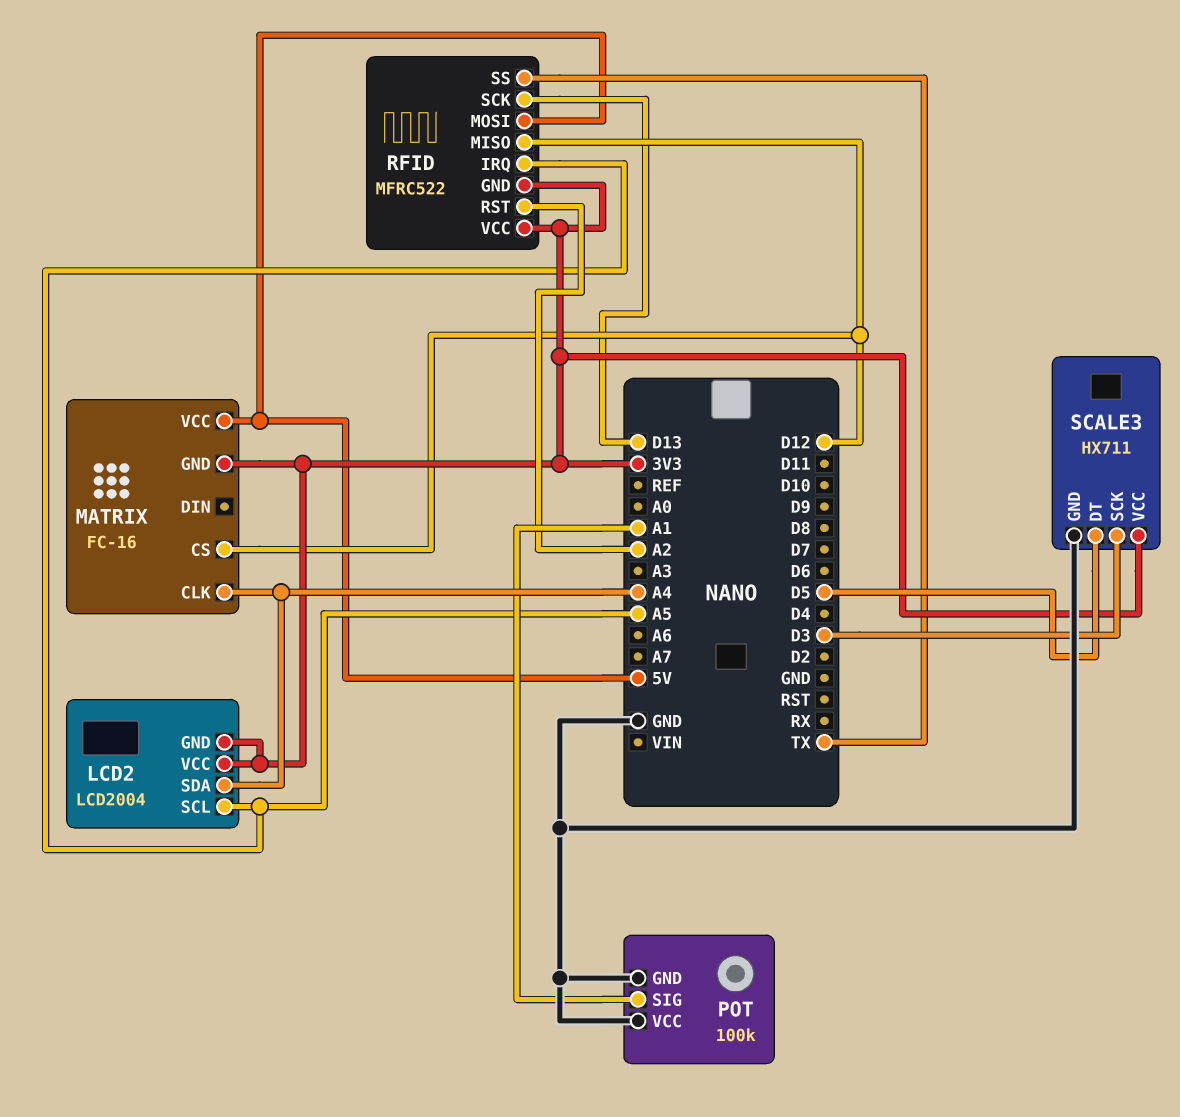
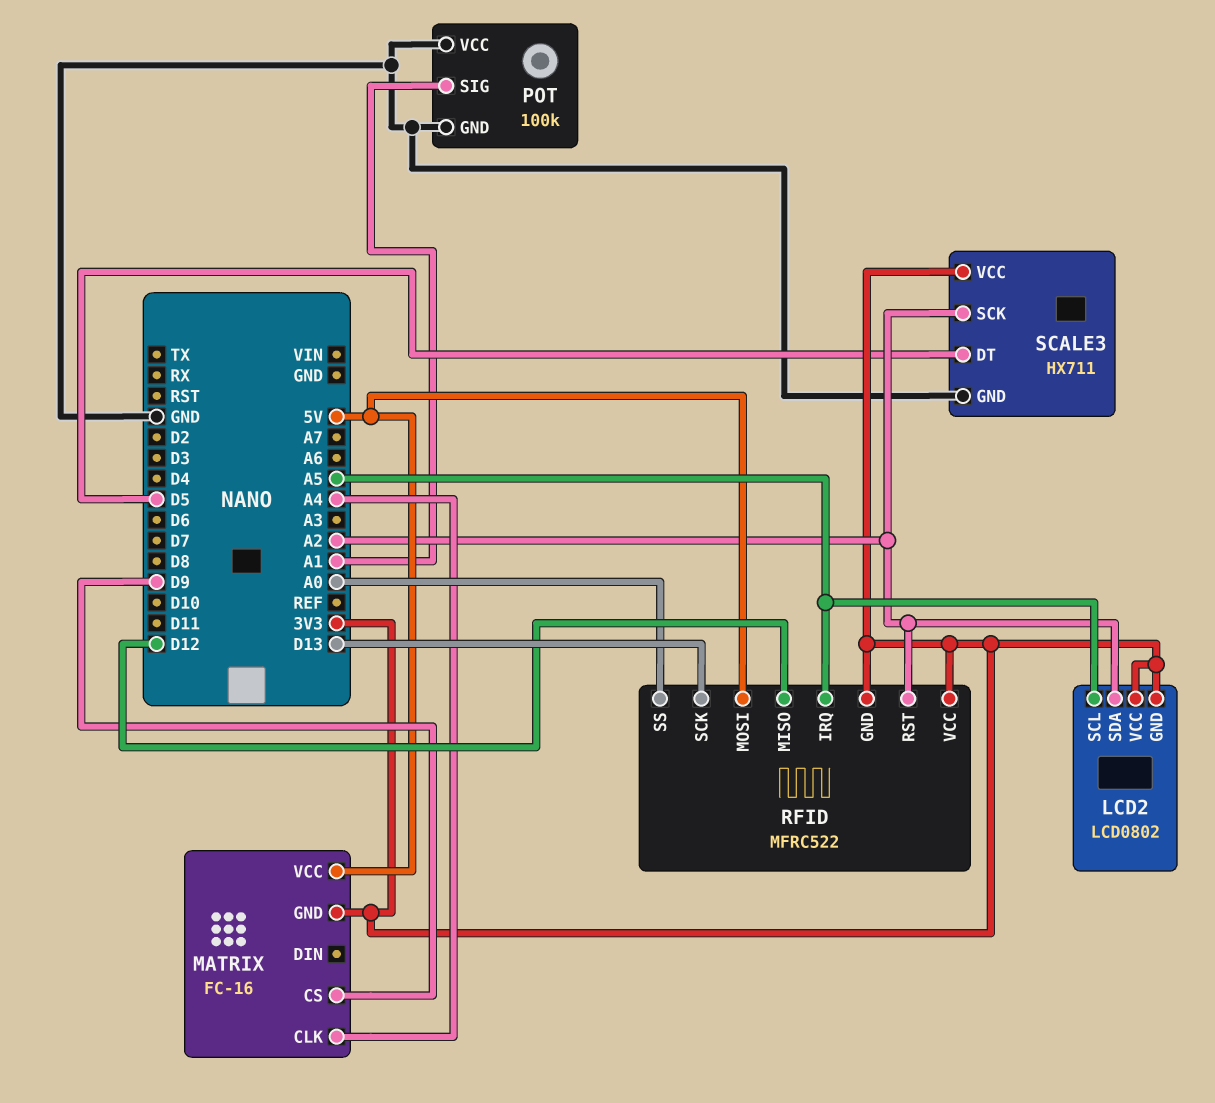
LCD2: LCD2004 -> LCD0802
LCD2 pin SDA: A4 -> A2
MATRIX pin CS: D12 -> D9
RFID pin SS: TX -> A0
SCALE3 pin SCK: D3 -> A2

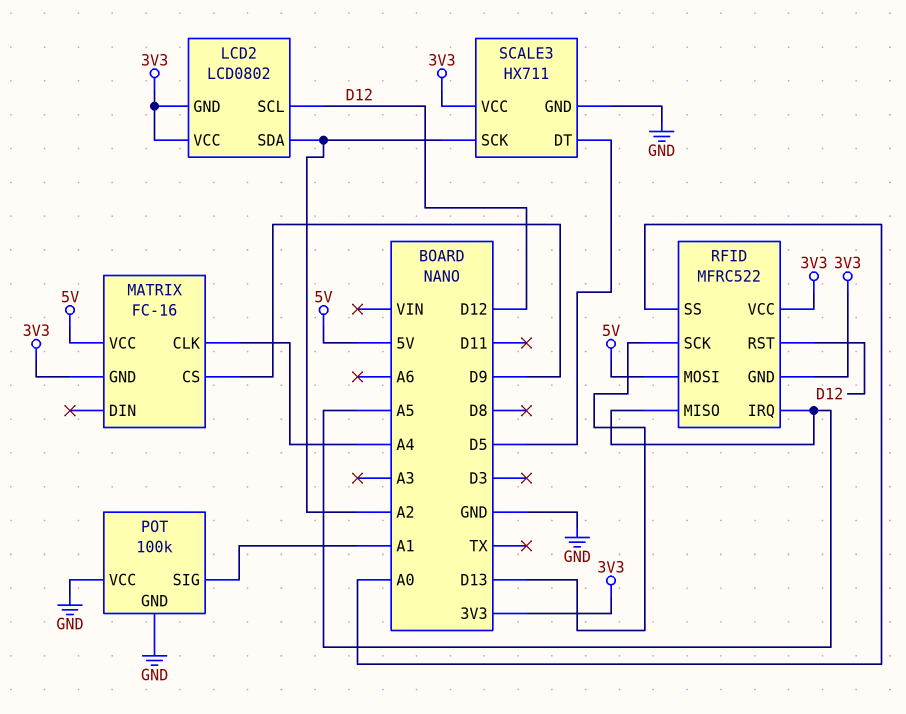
LCD2 pin SCL: A5 -> D12
RFID pin MISO: D12 -> A5
RFID pin RST: A2 -> D12

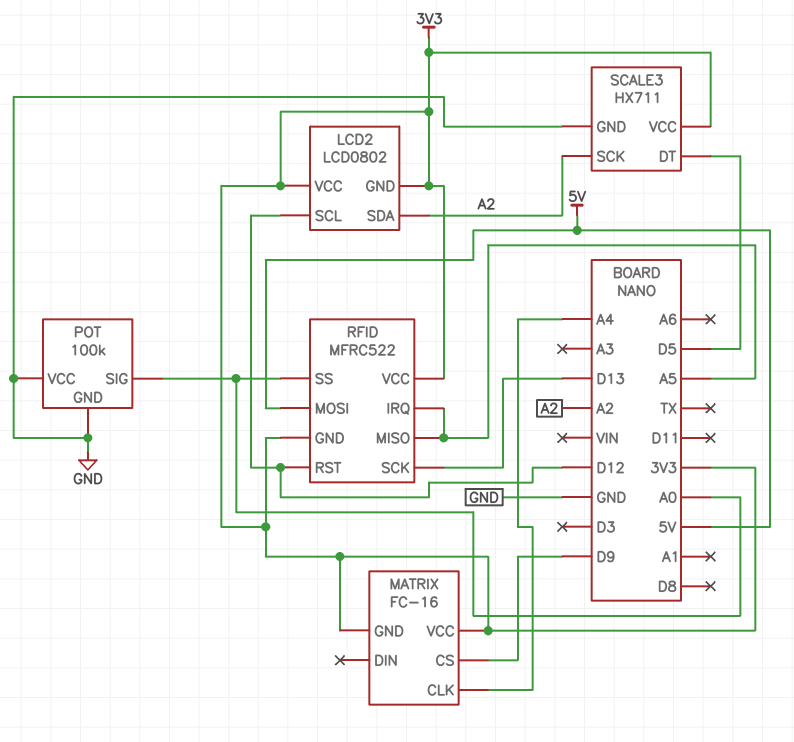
MATRIX pin VCC: 5V -> 3V3
POT pin SIG: A1 -> A0

